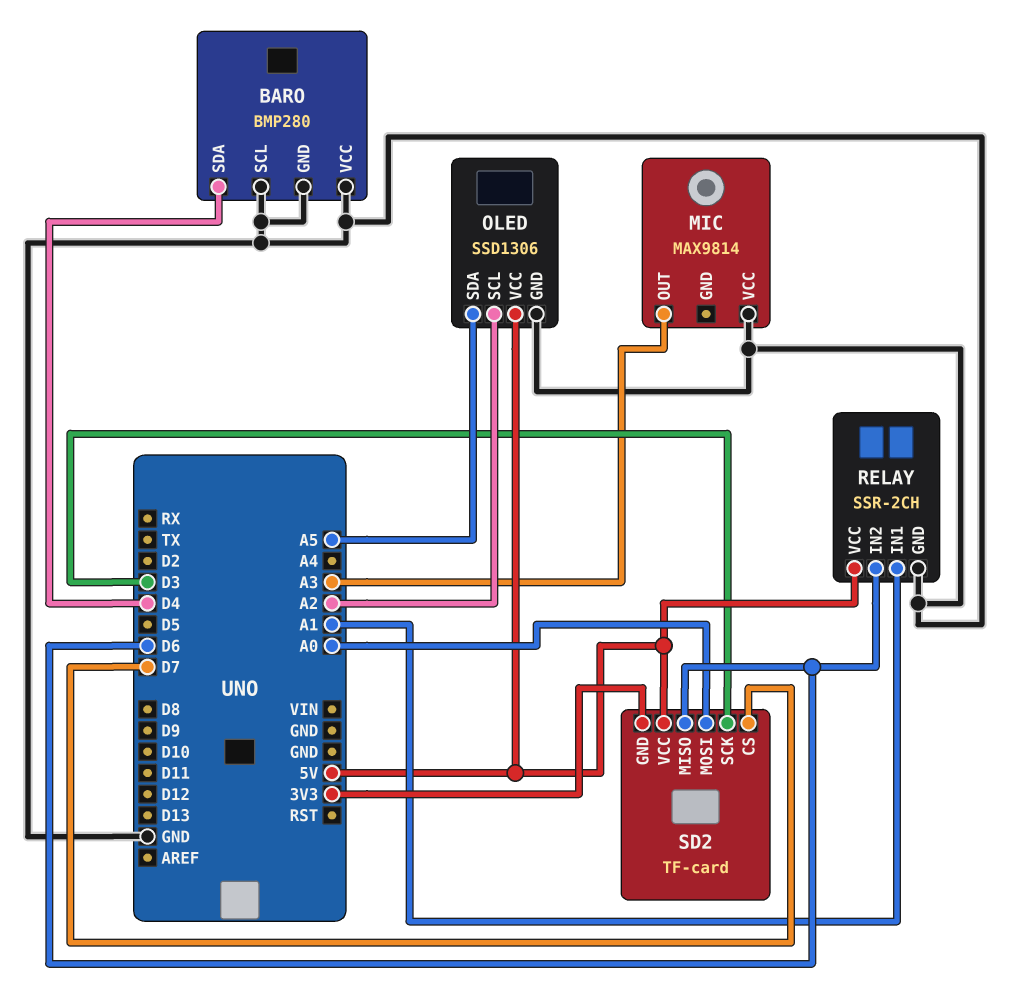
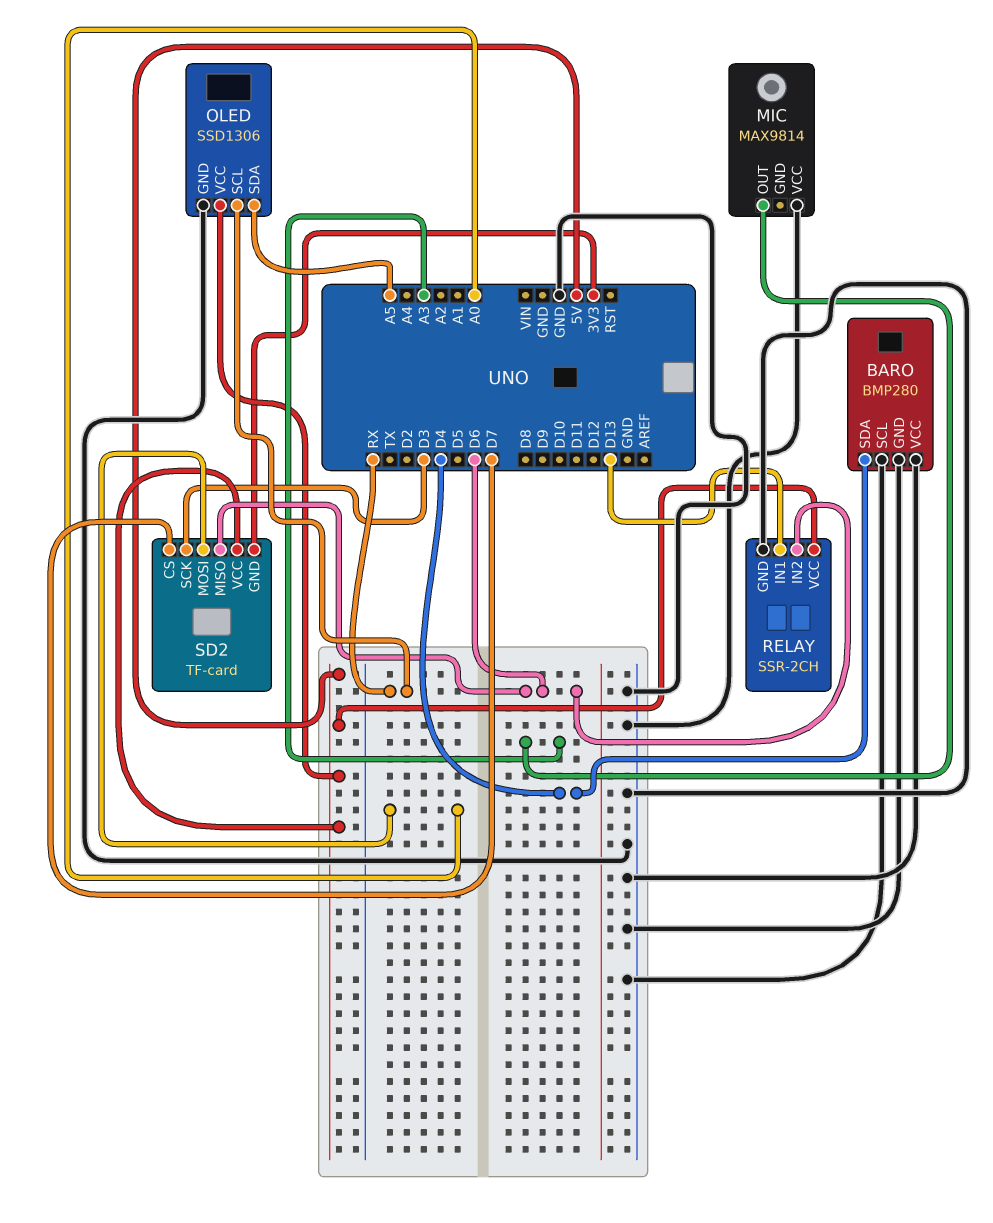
OLED pin SCL: A2 -> RX
RELAY pin IN1: A1 -> D13

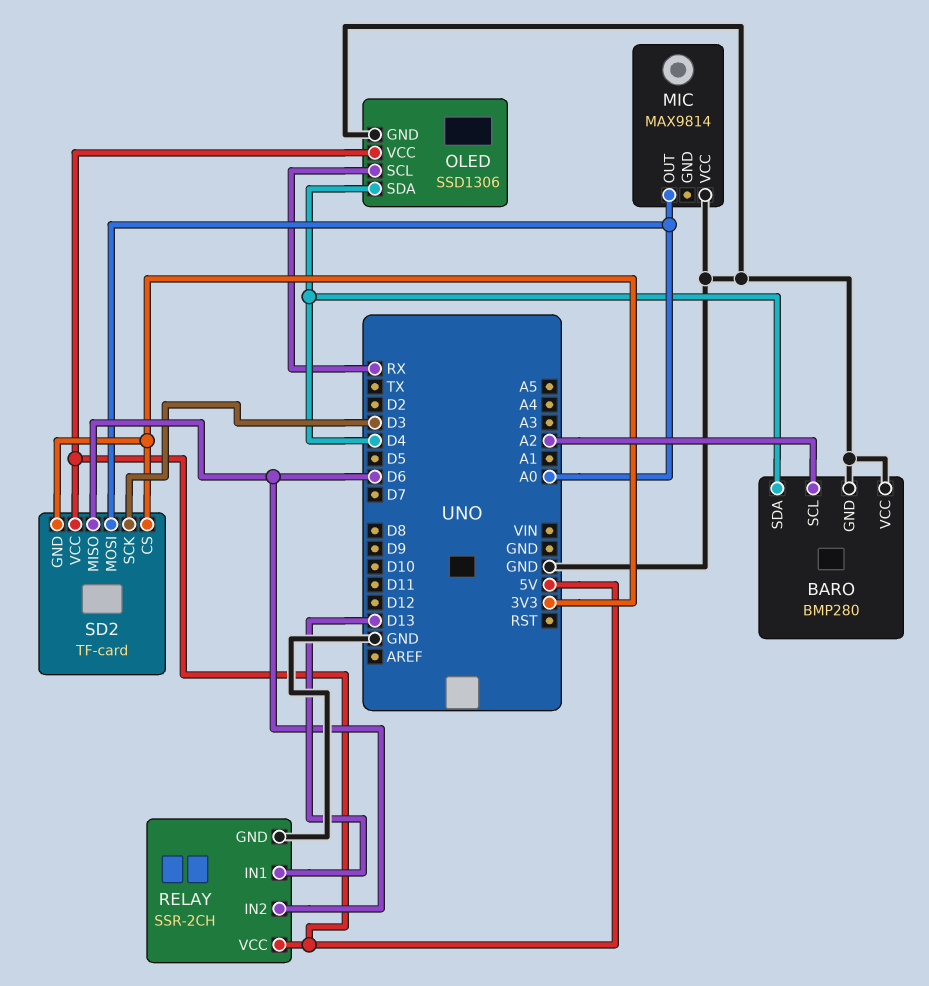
BARO pin SCL: GND -> A2
MIC pin OUT: A3 -> A0
OLED pin SDA: A5 -> D4
SD2 pin CS: D7 -> 3V3

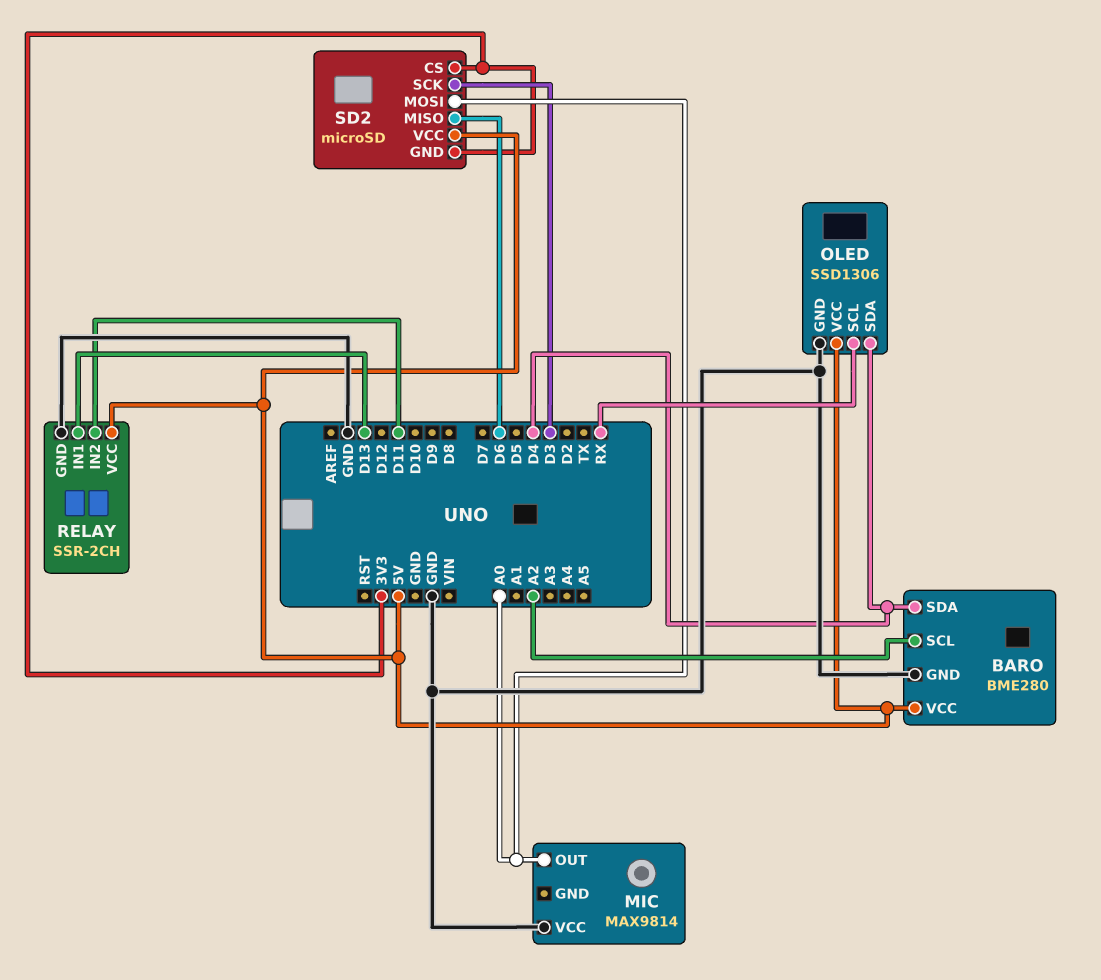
BARO: BMP280 -> BME280
BARO pin VCC: GND -> 5V
RELAY pin IN2: D6 -> D11
SD2: TF-card -> microSD

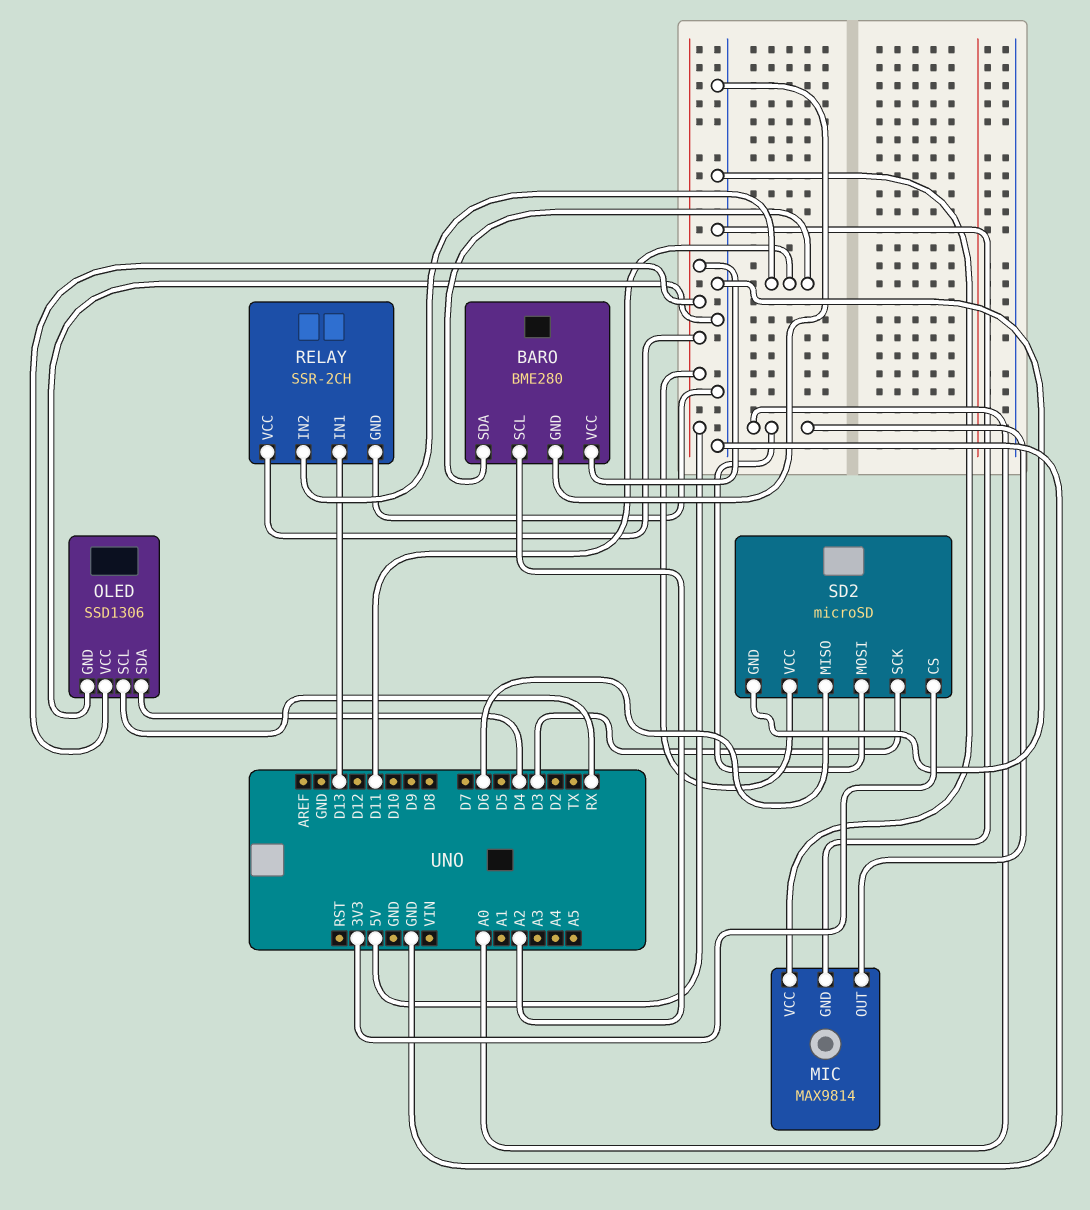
BARO pin SDA: D4 -> D11
MIC pin GND: none -> GND
SD2 pin GND: 3V3 -> GND

